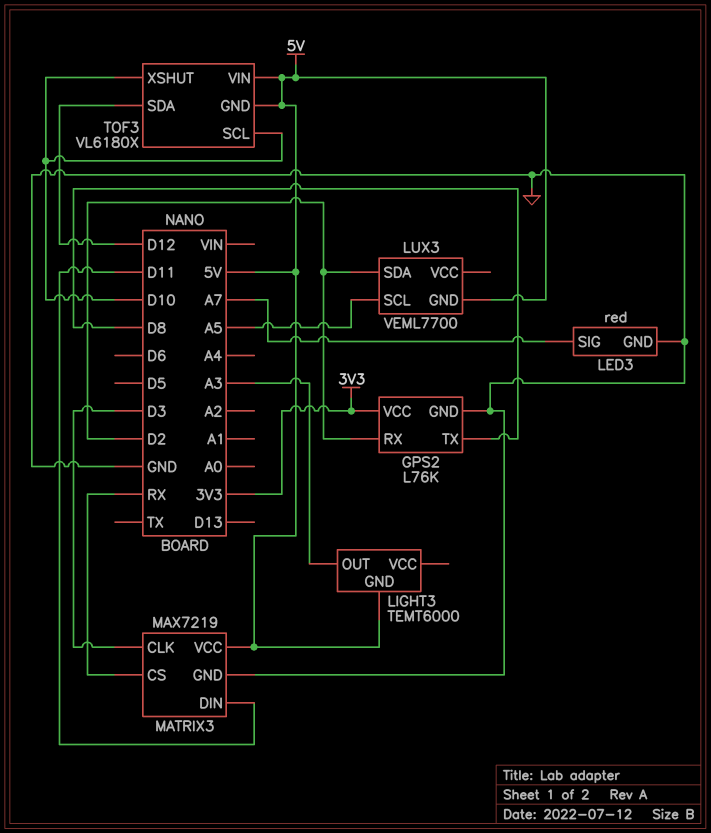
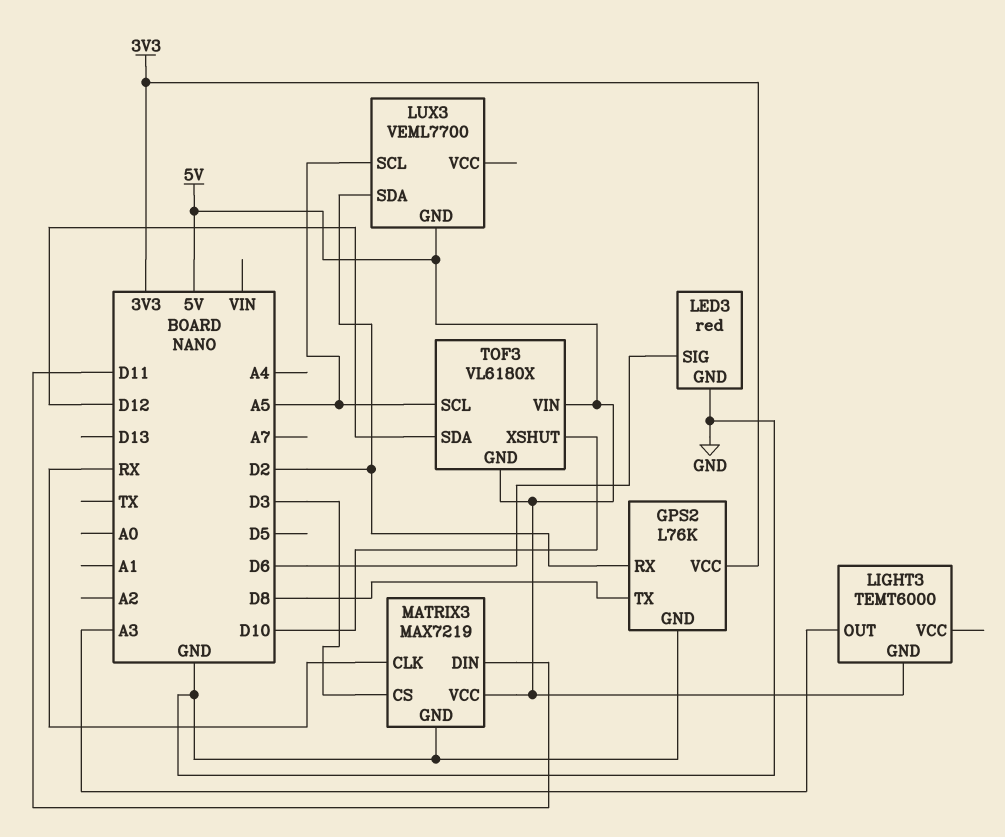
LED3 pin SIG: A7 -> D6
MATRIX3 pin CLK: D3 -> RX
MATRIX3 pin CS: RX -> D3
TOF3 pin SCL: D10 -> A5

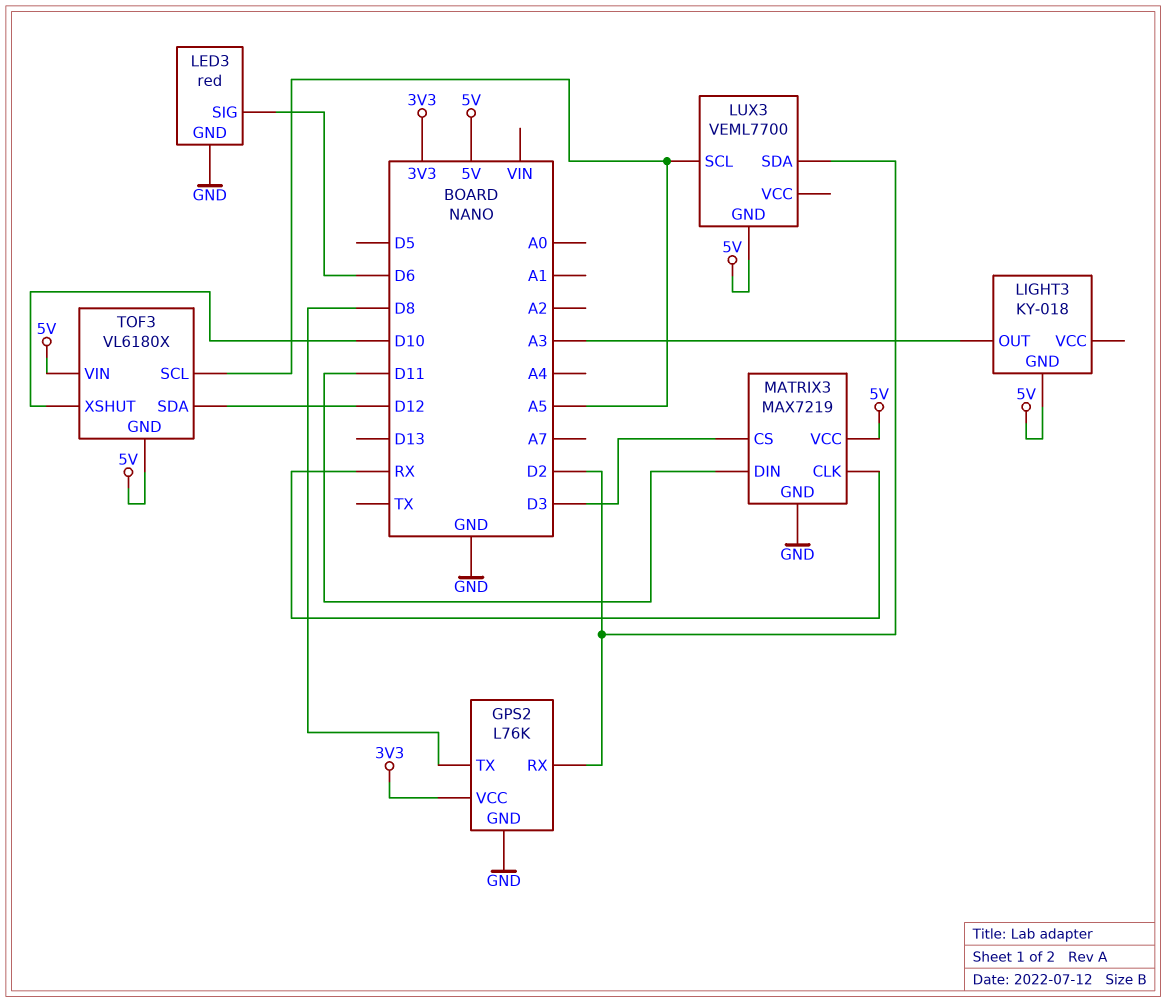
LIGHT3: TEMT6000 -> KY-018

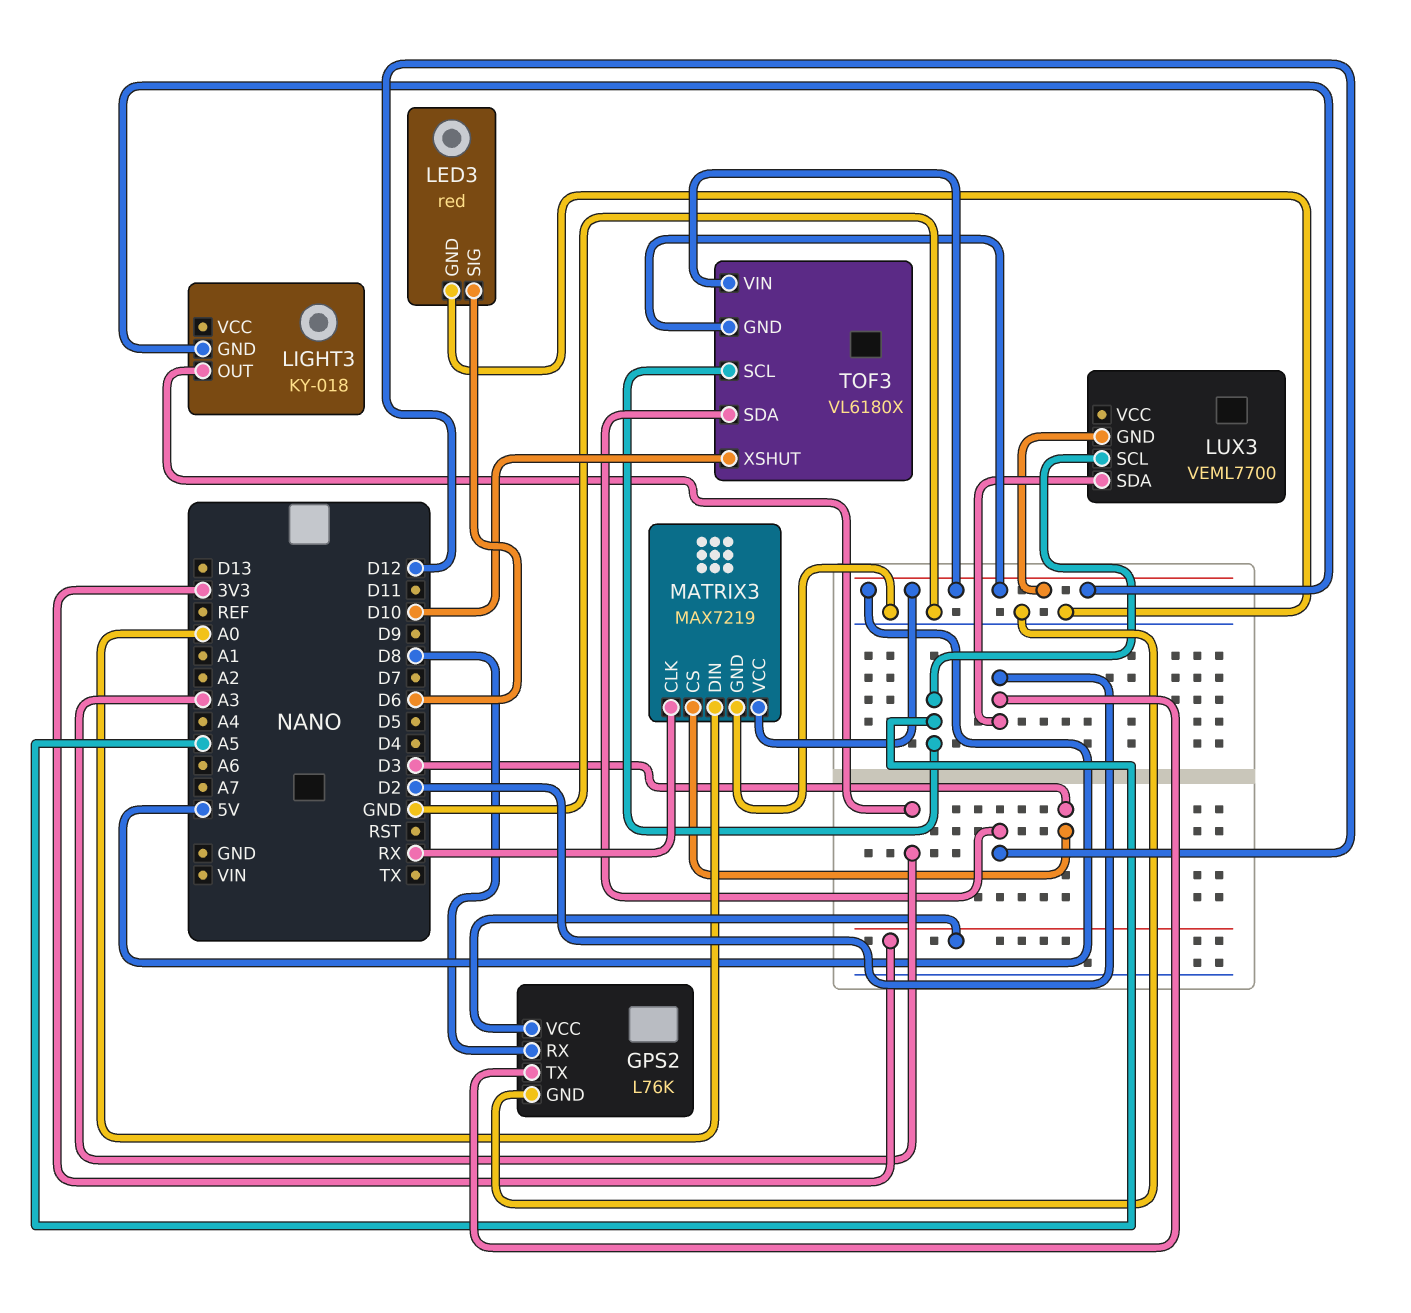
GPS2 pin RX: D2 -> D8
GPS2 pin TX: D8 -> D2
MATRIX3 pin DIN: D11 -> A0

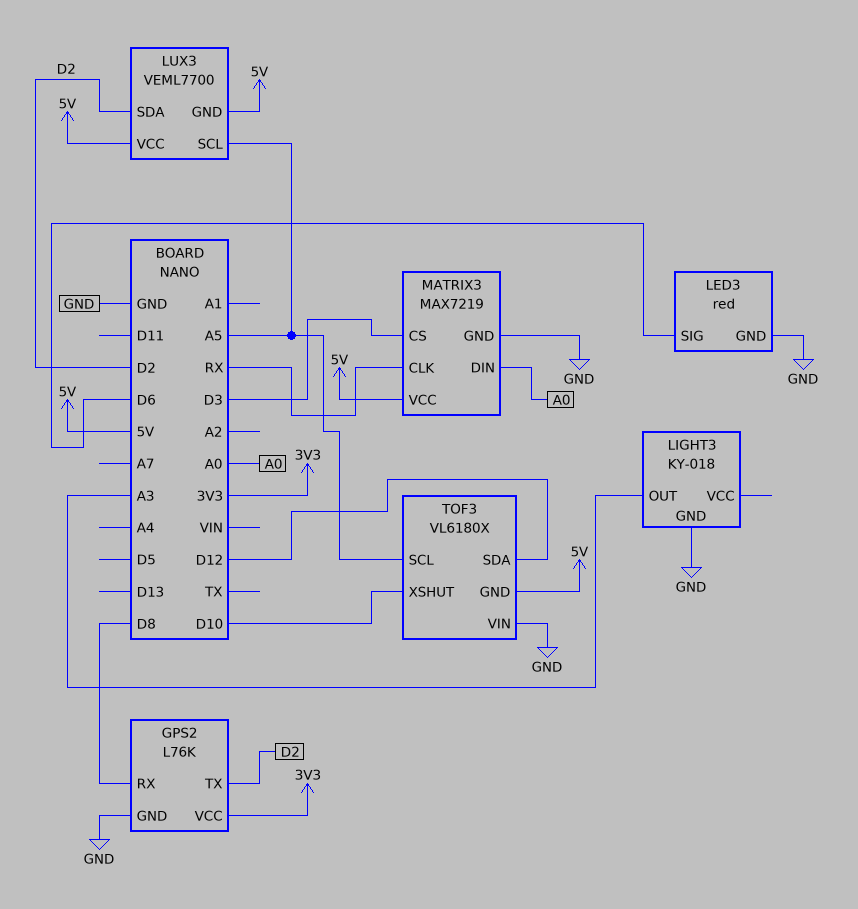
LIGHT3 pin GND: 5V -> GND
LUX3 pin VCC: none -> 5V
TOF3 pin VIN: 5V -> GND

